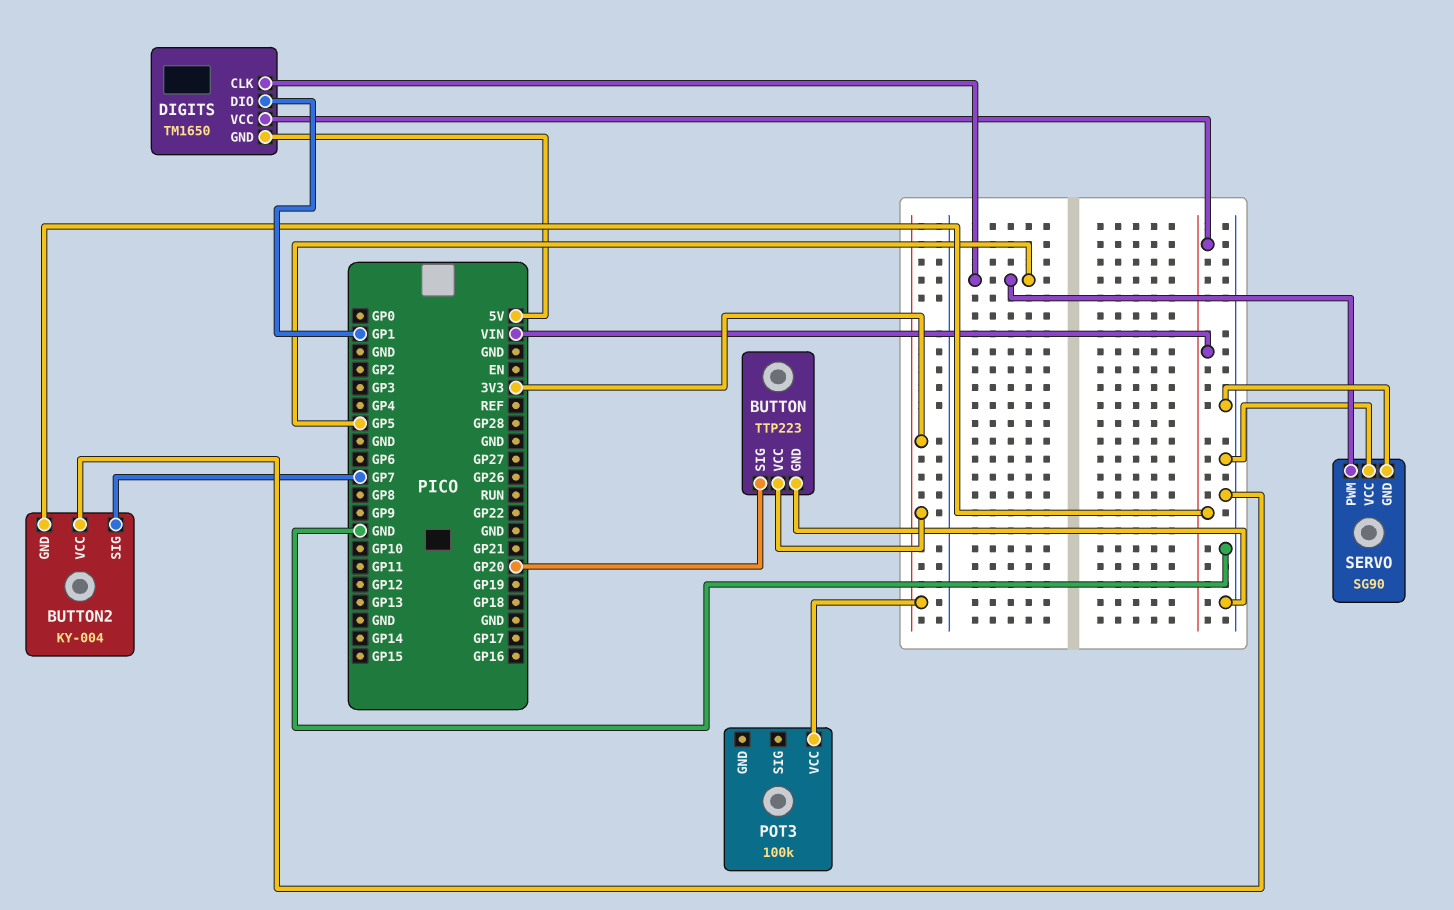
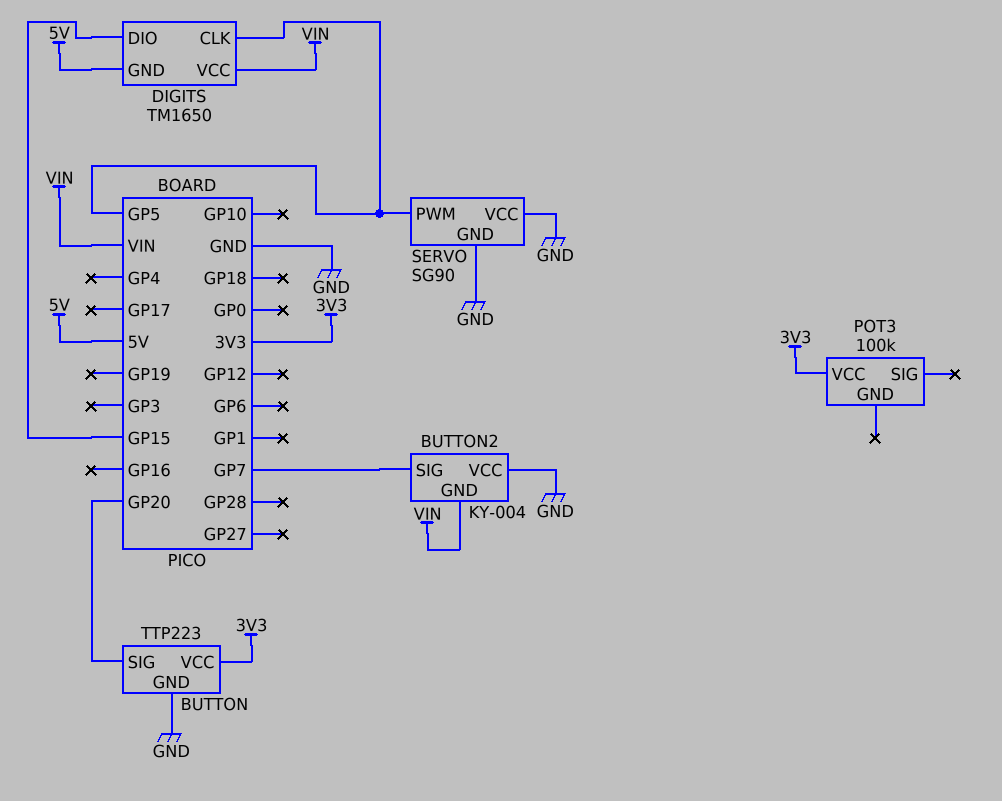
DIGITS pin DIO: GP1 -> GP15

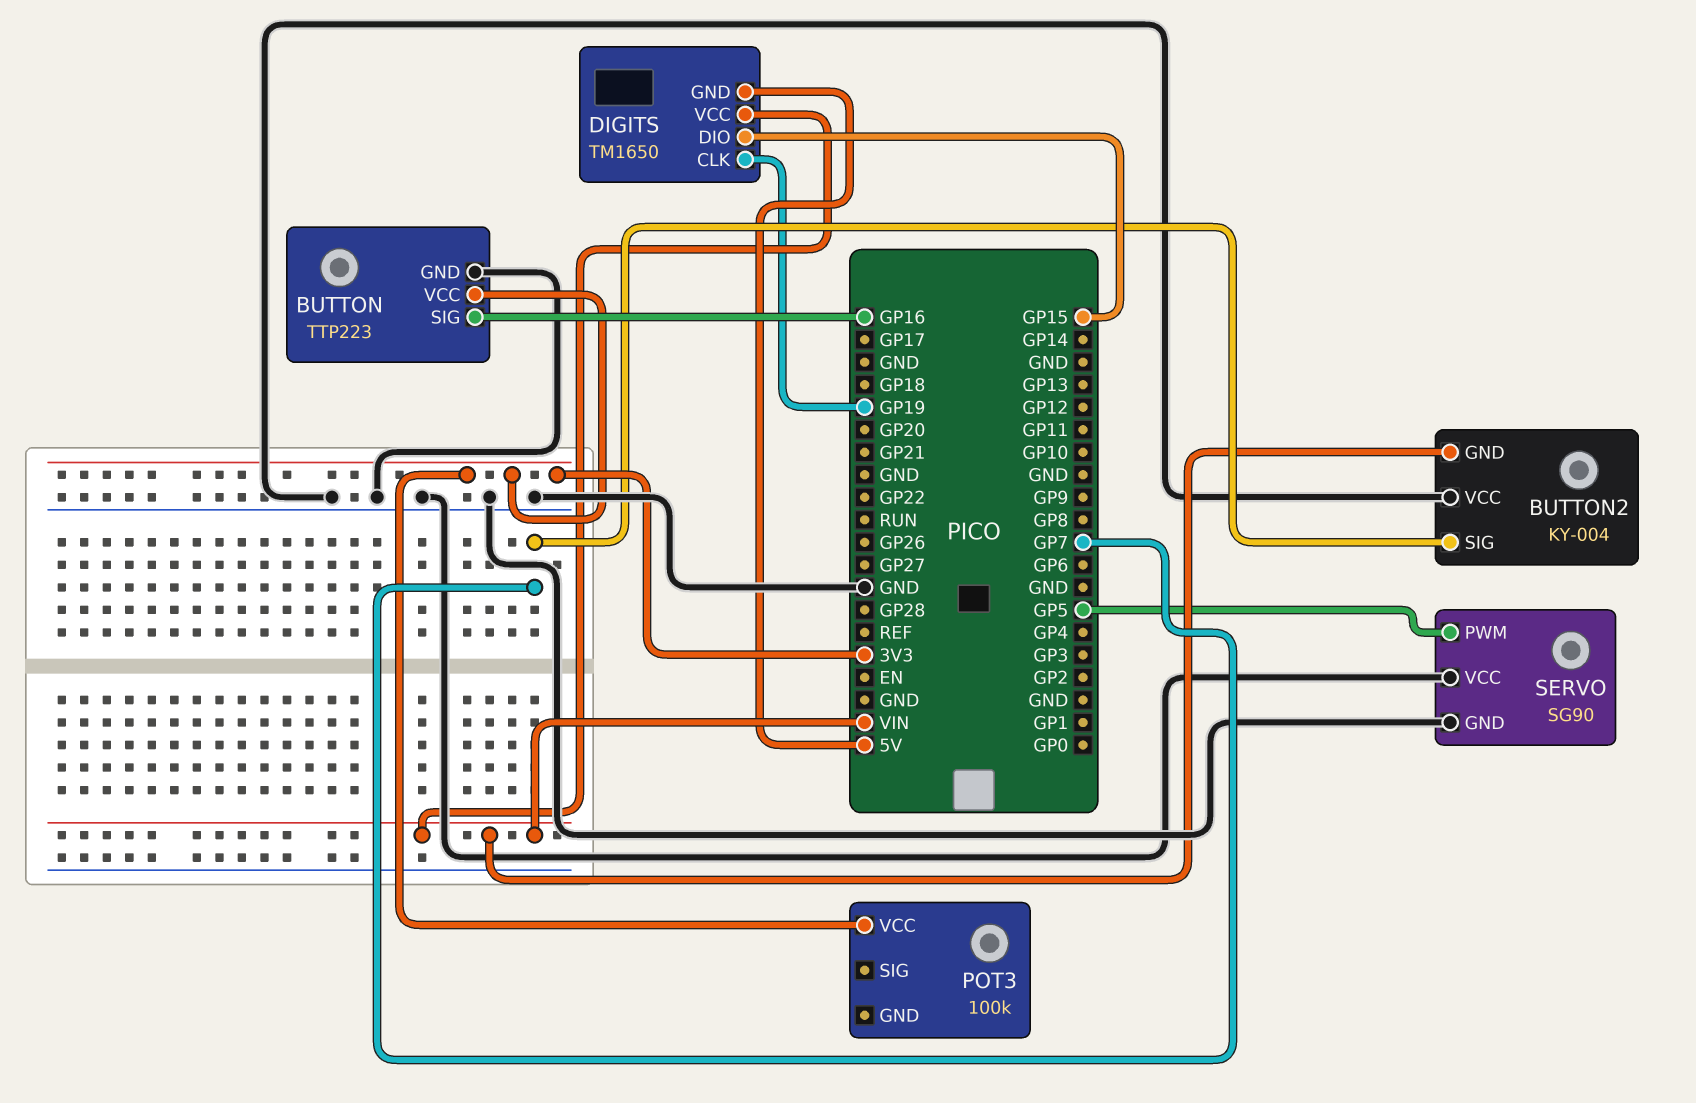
BUTTON pin SIG: GP20 -> GP16
DIGITS pin CLK: GP5 -> GP19

